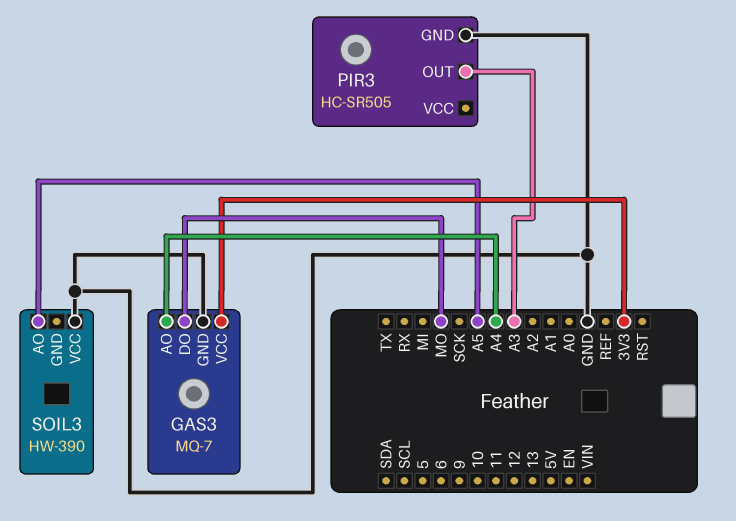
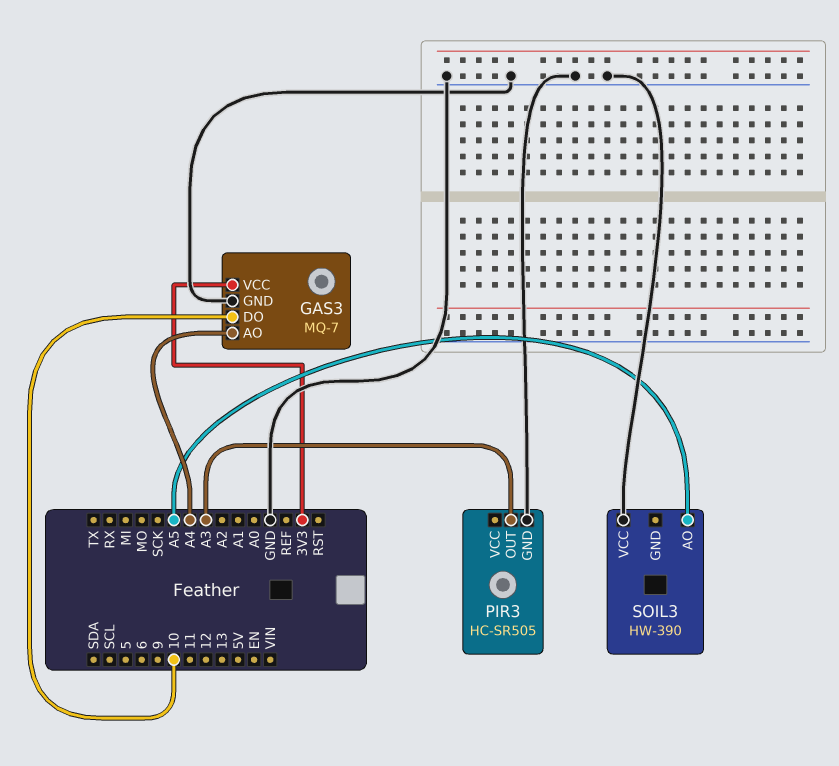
GAS3 pin DO: MO -> 10

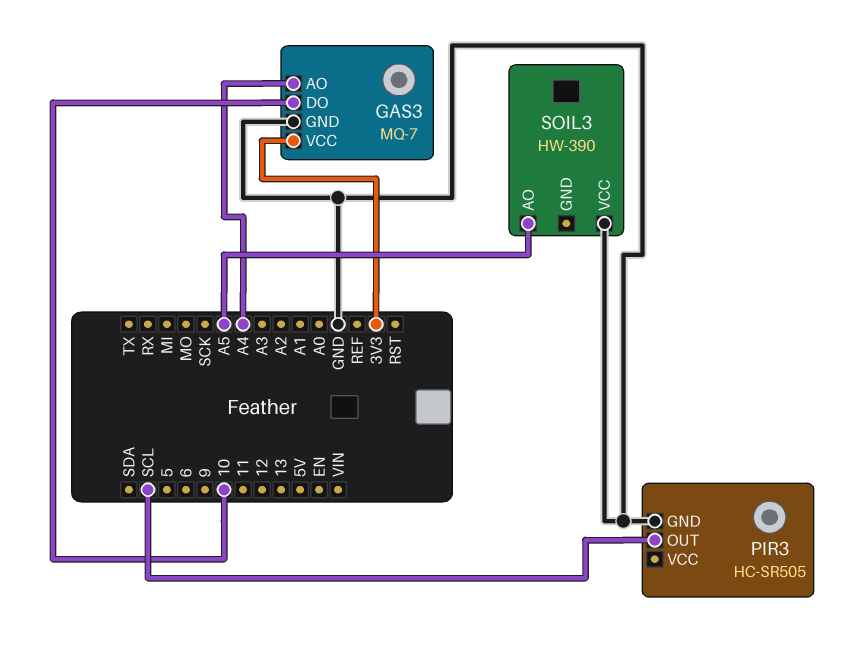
PIR3 pin OUT: A3 -> SCL

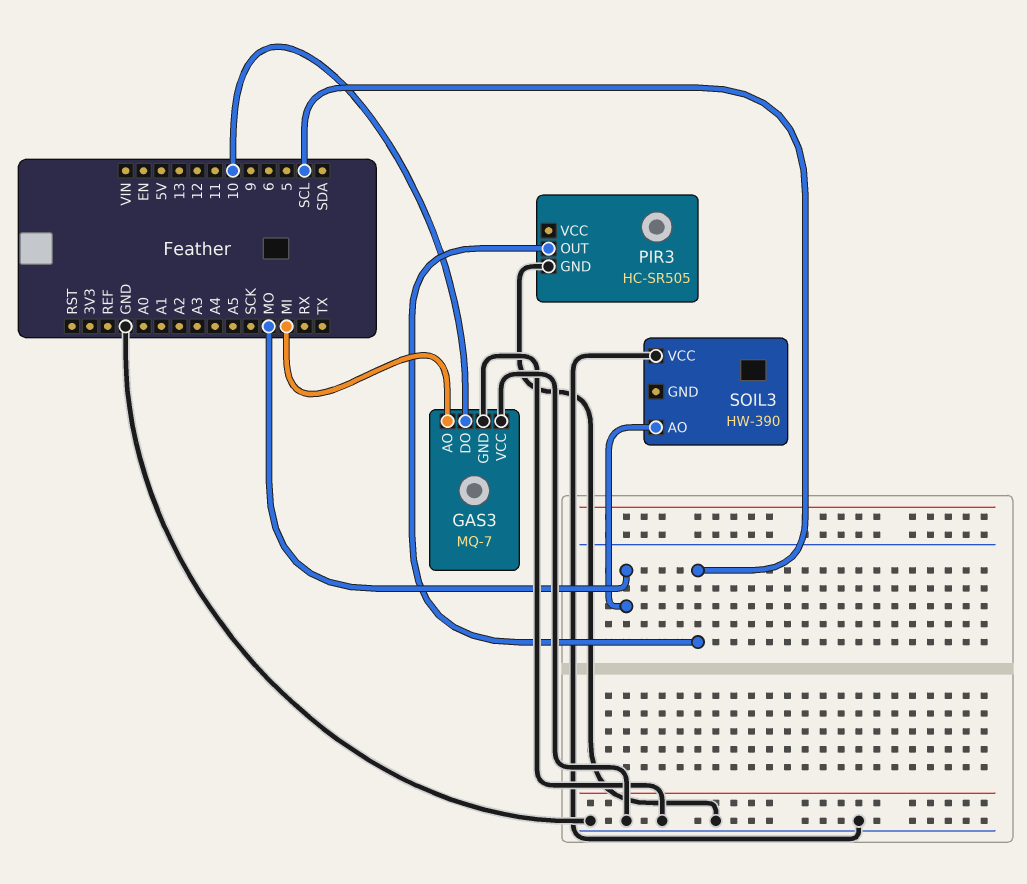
GAS3 pin AO: A4 -> MI
GAS3 pin VCC: 3V3 -> GND
SOIL3 pin AO: A5 -> MO

